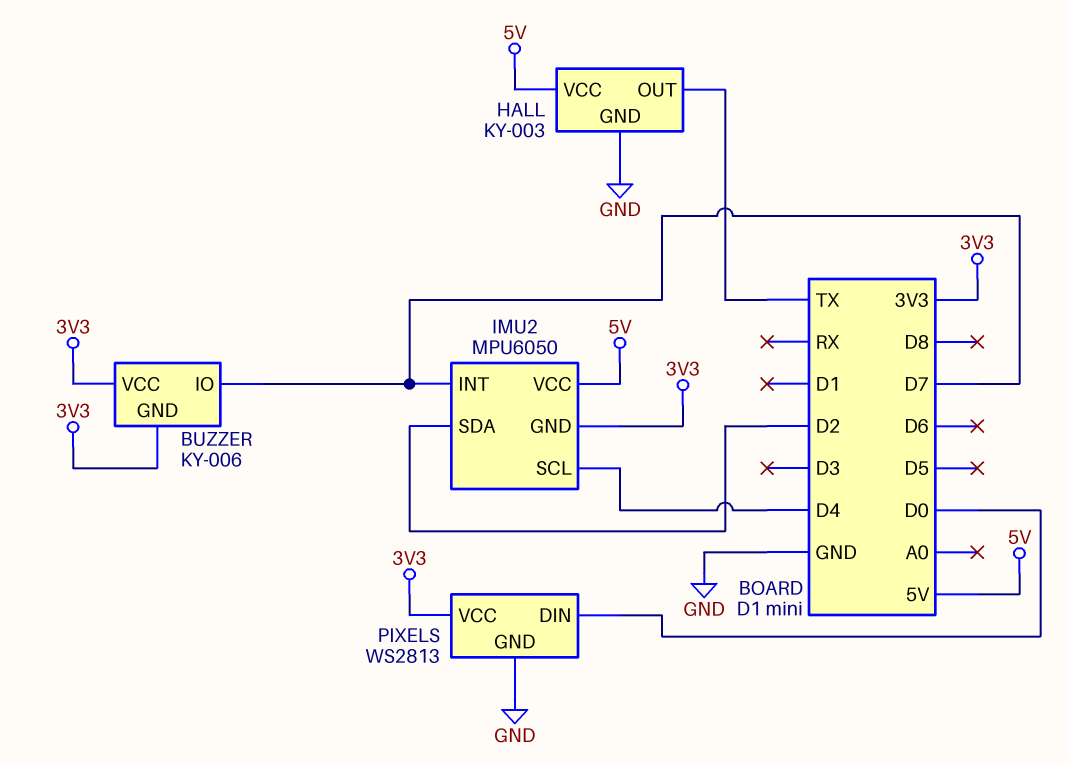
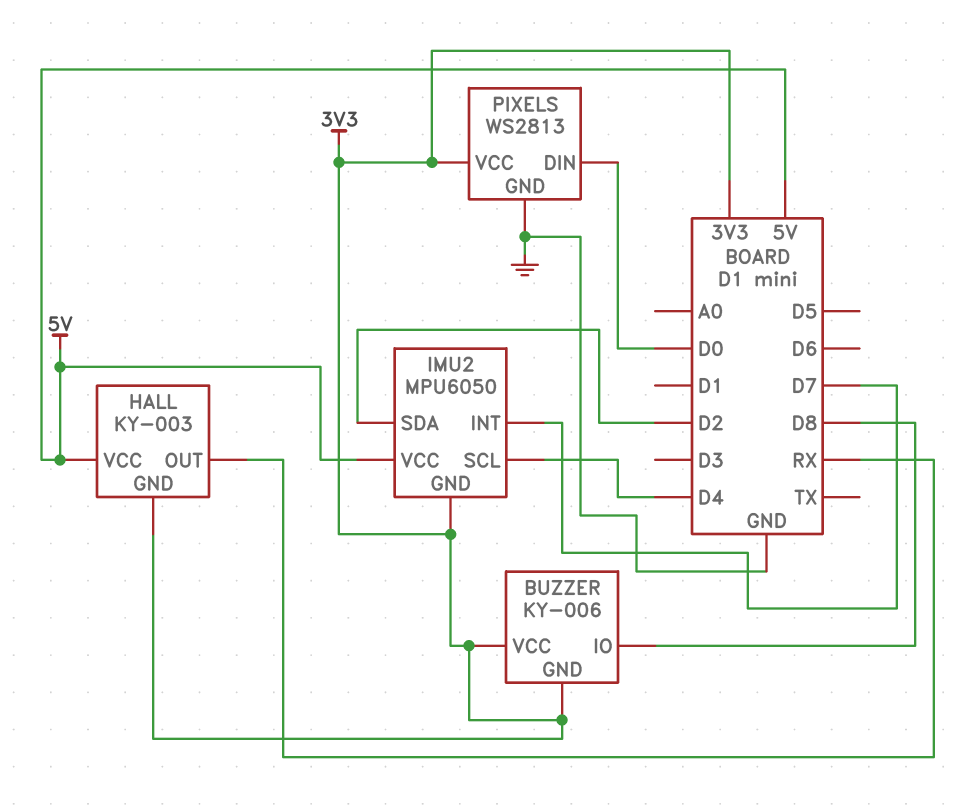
BUZZER pin IO: D7 -> D8
HALL pin GND: GND -> 3V3
HALL pin OUT: TX -> RX

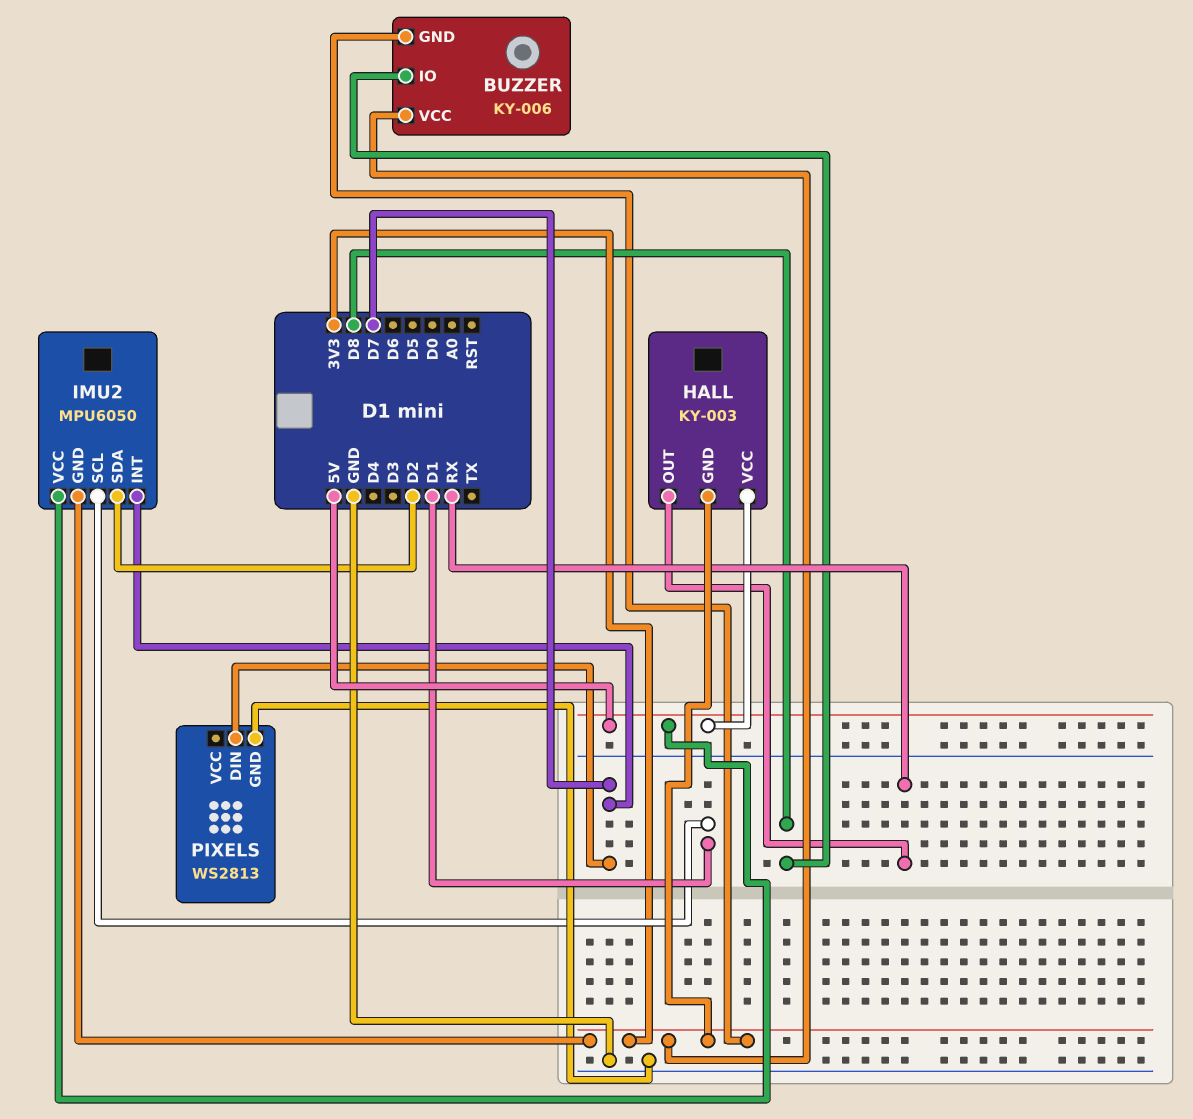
IMU2 pin SCL: D4 -> D1
PIXELS pin DIN: D0 -> D7
PIXELS pin VCC: 3V3 -> none

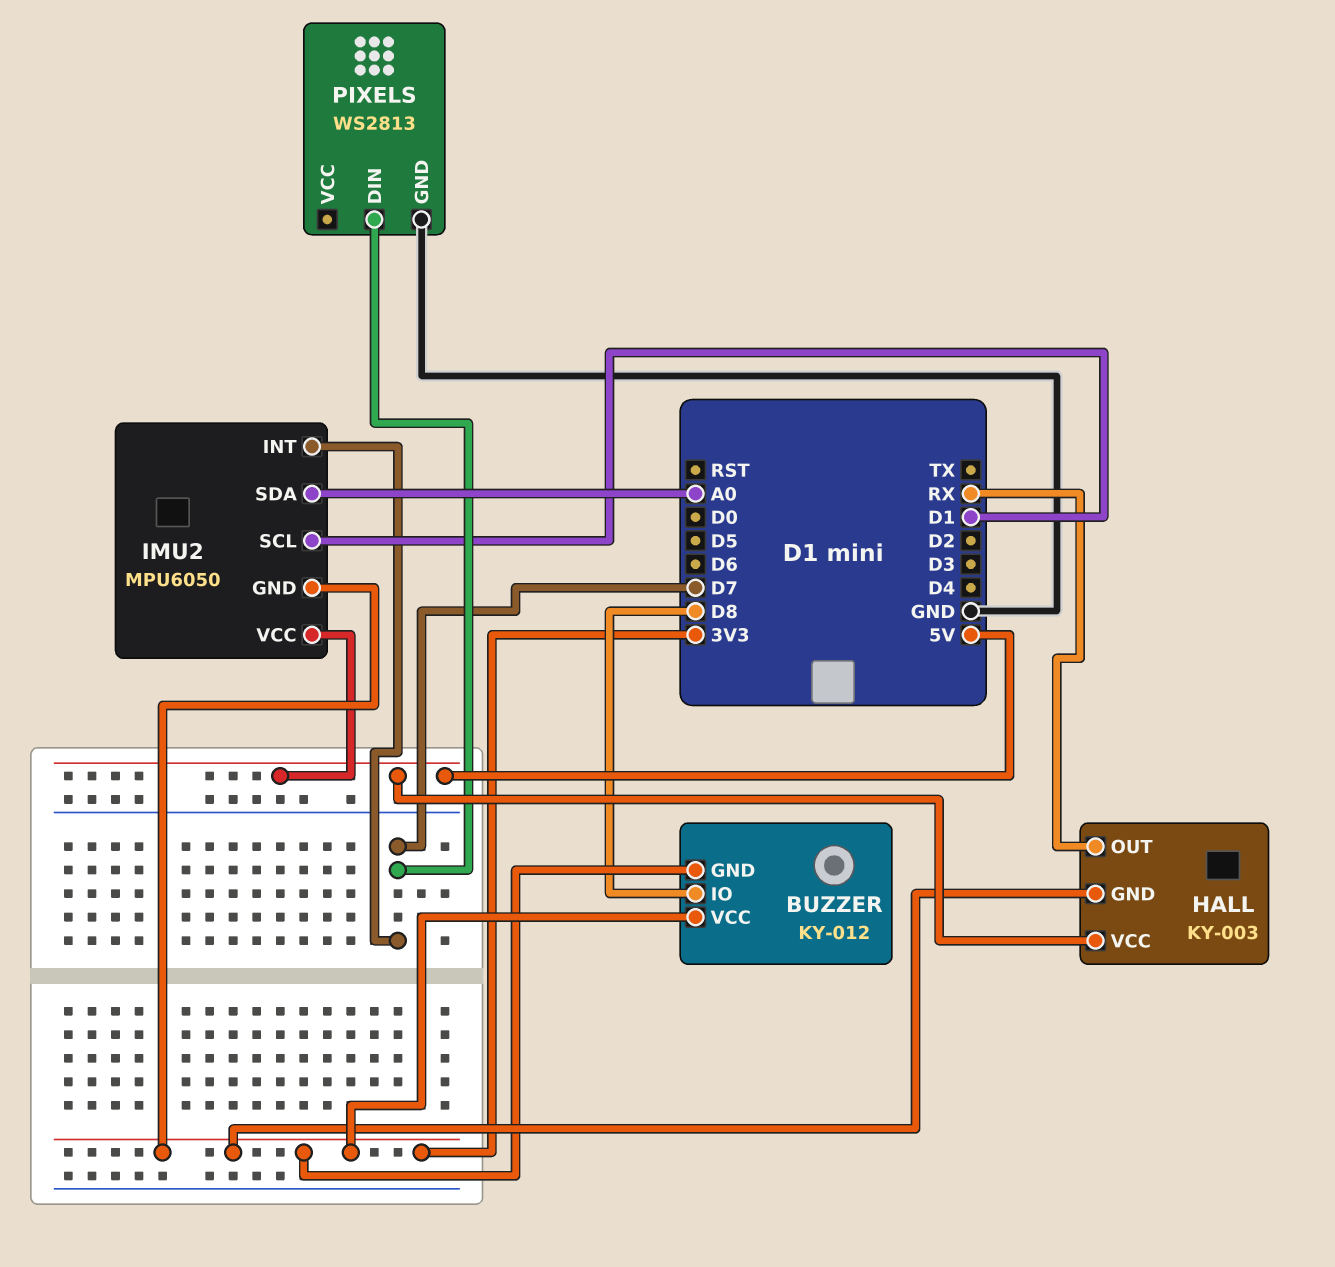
BUZZER: KY-006 -> KY-012
IMU2 pin SDA: D2 -> A0

